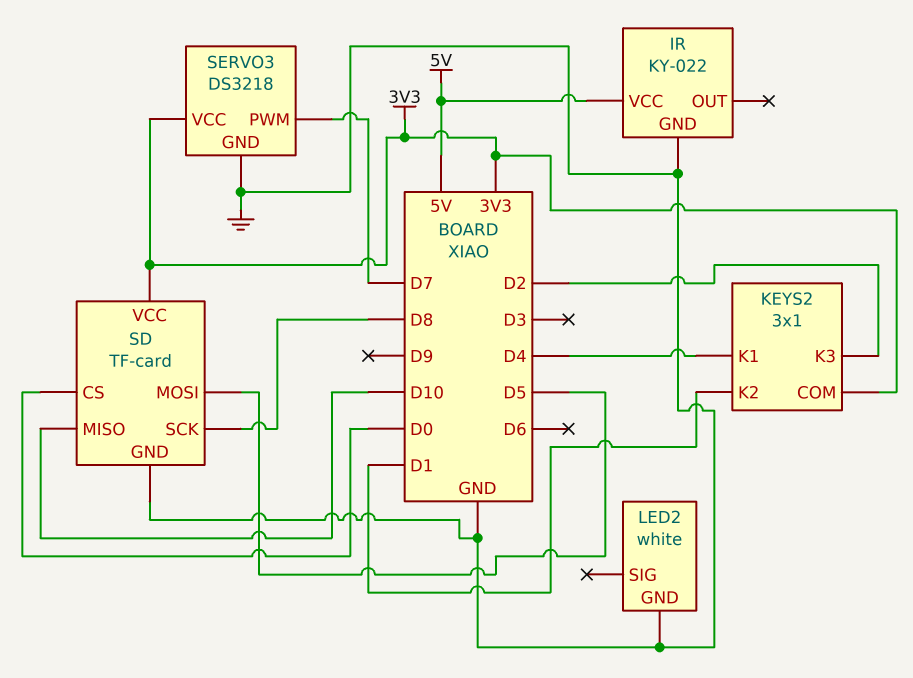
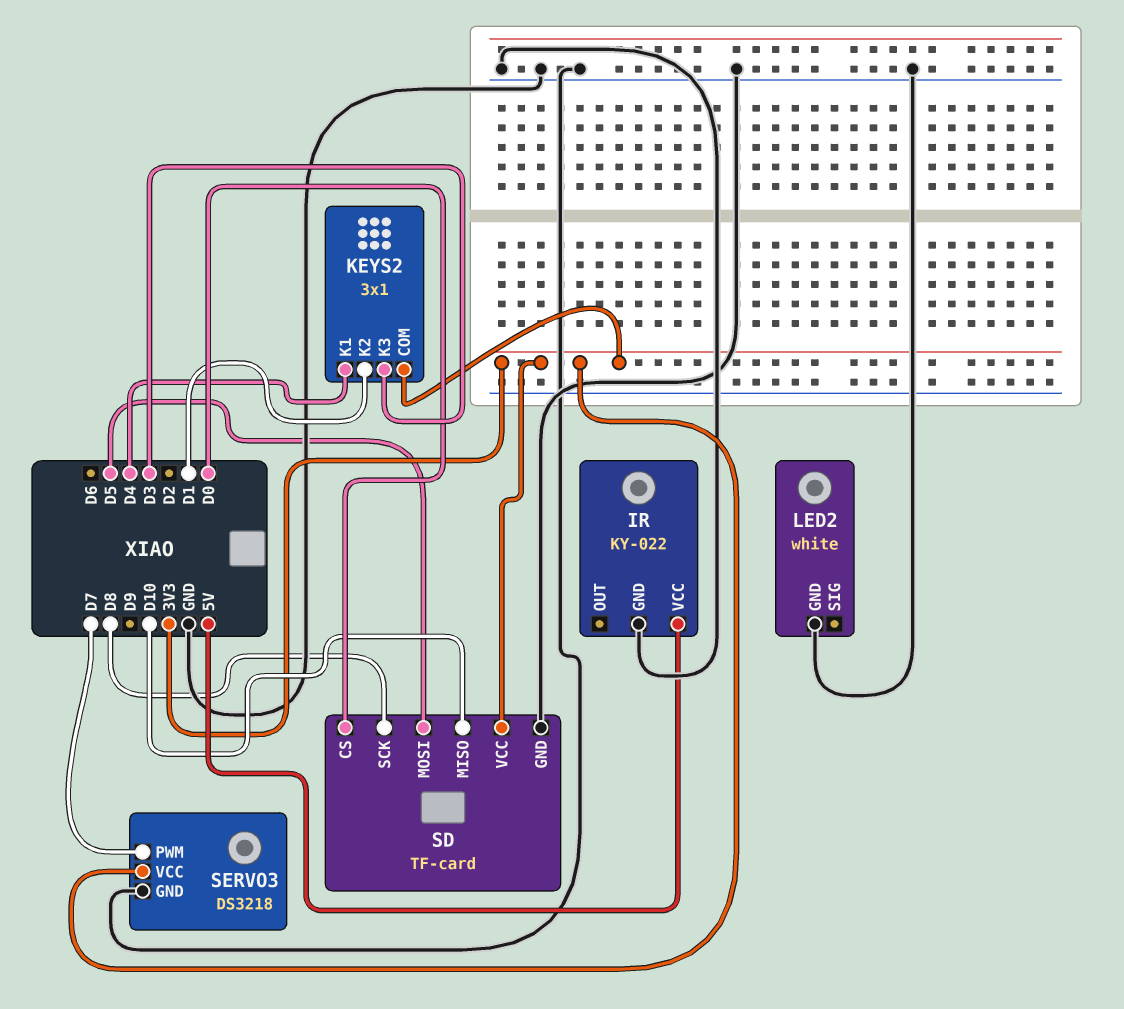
KEYS2 pin K3: D2 -> D3

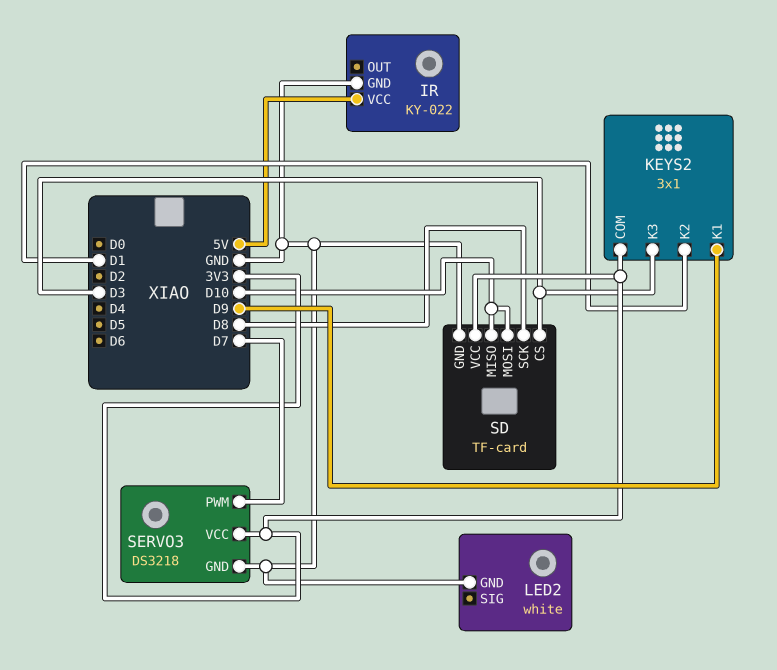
KEYS2 pin K1: D4 -> D9
SD pin CS: D0 -> D3
SD pin MOSI: D5 -> D10

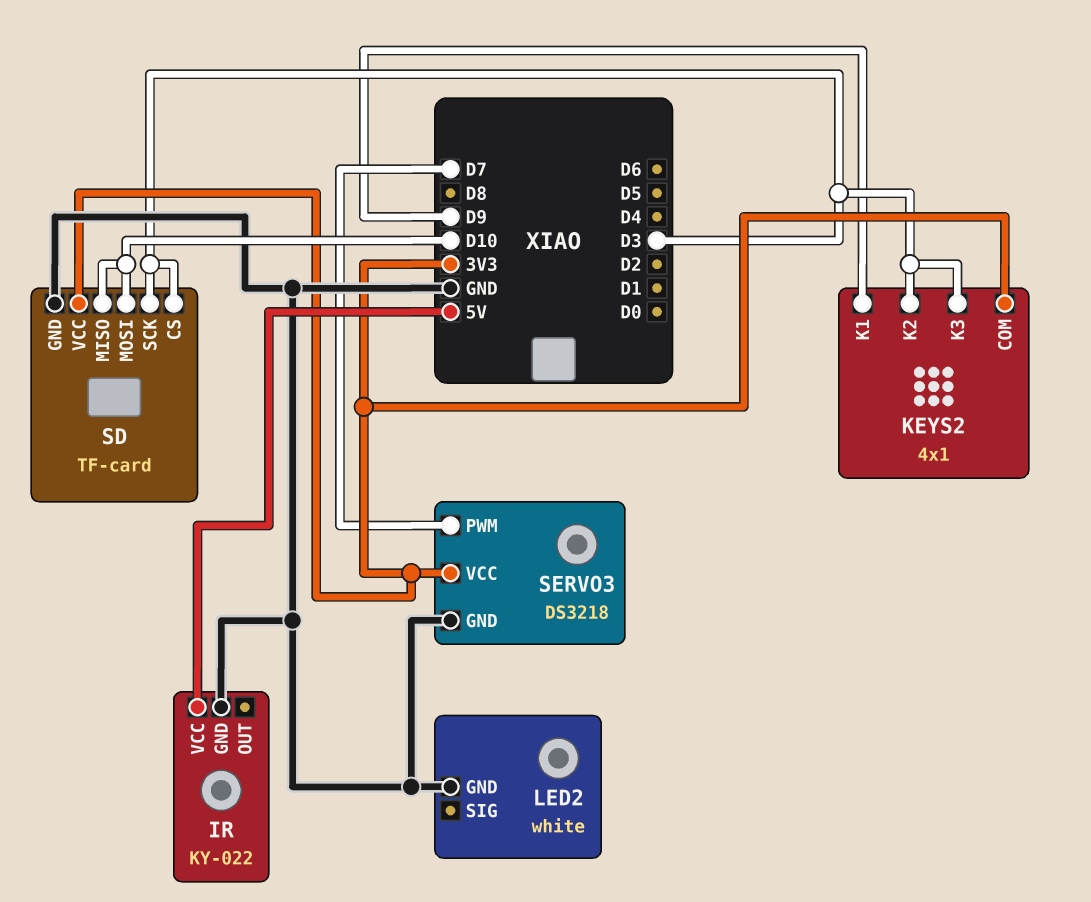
KEYS2: 3x1 -> 4x1
KEYS2 pin K2: D1 -> D3
SD pin SCK: D8 -> D3

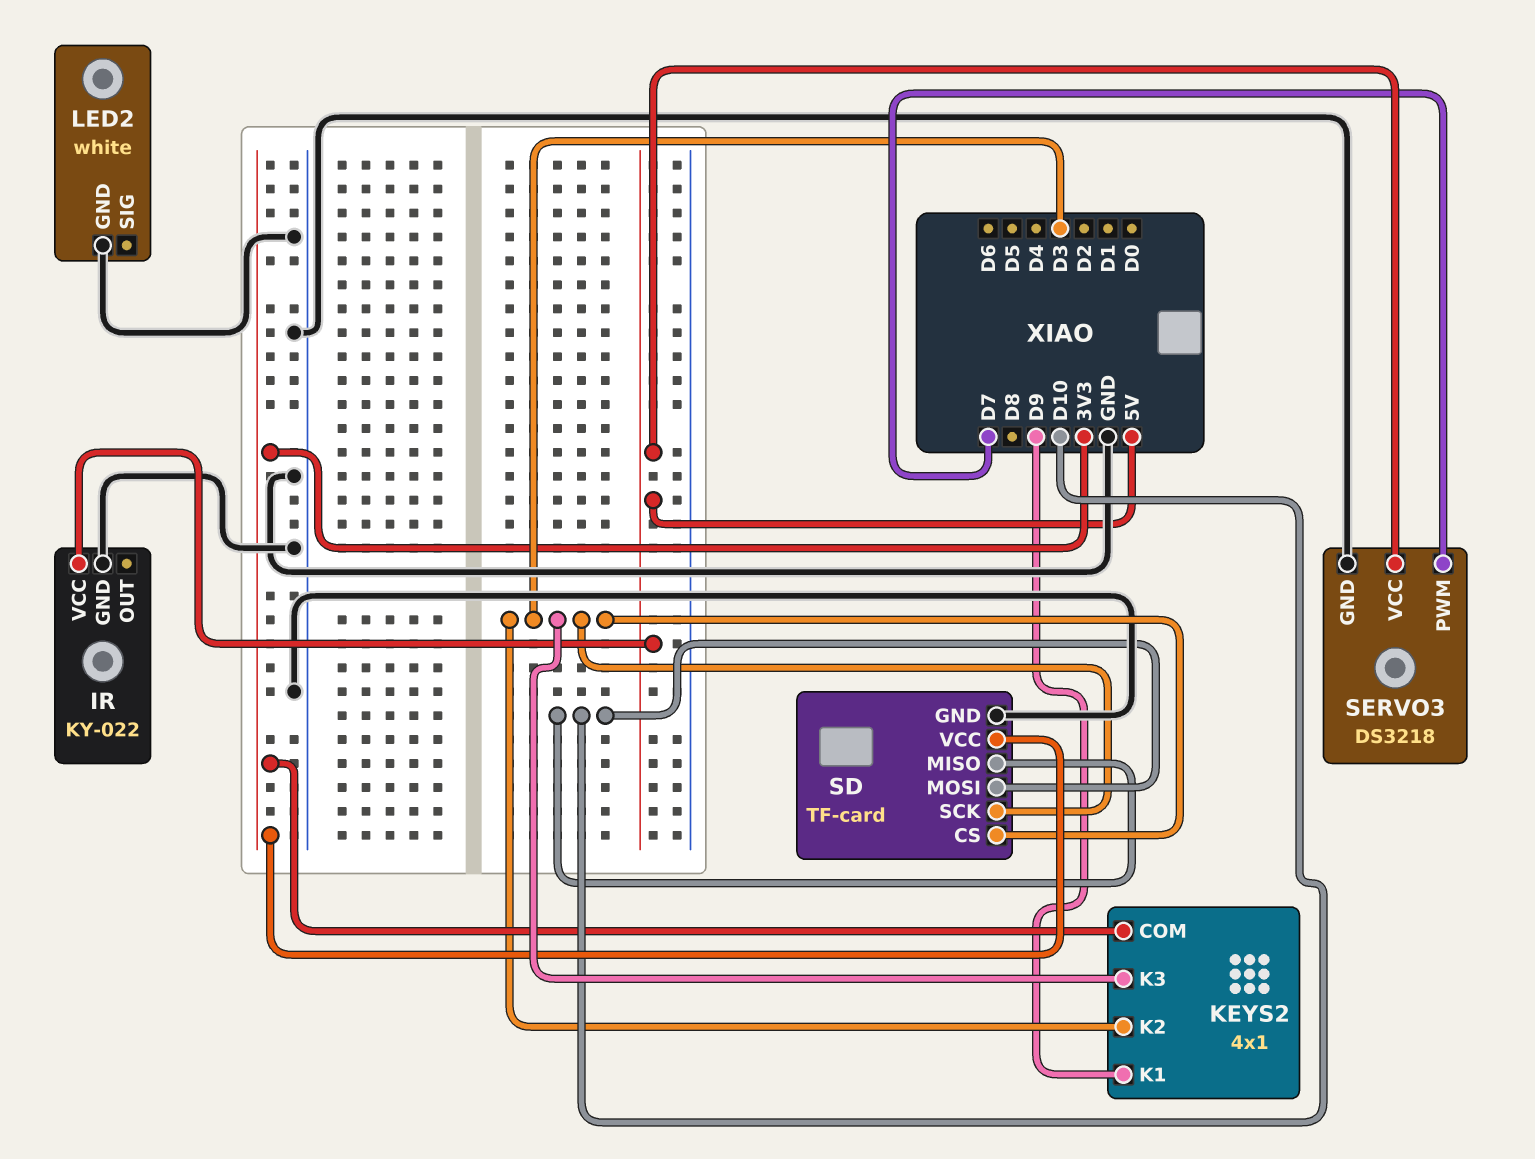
SERVO3 pin VCC: 3V3 -> 5V

